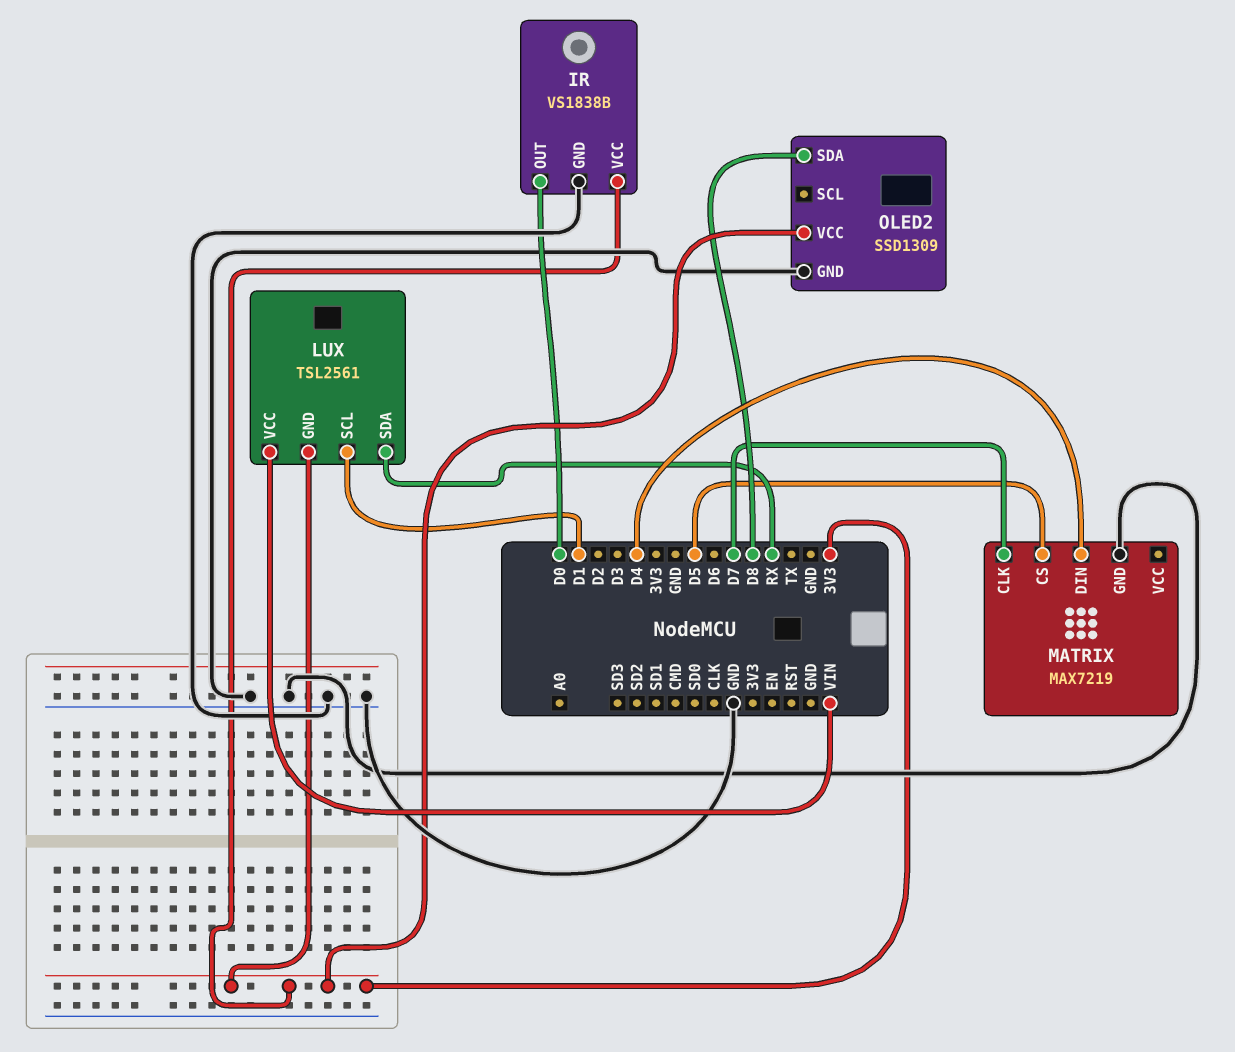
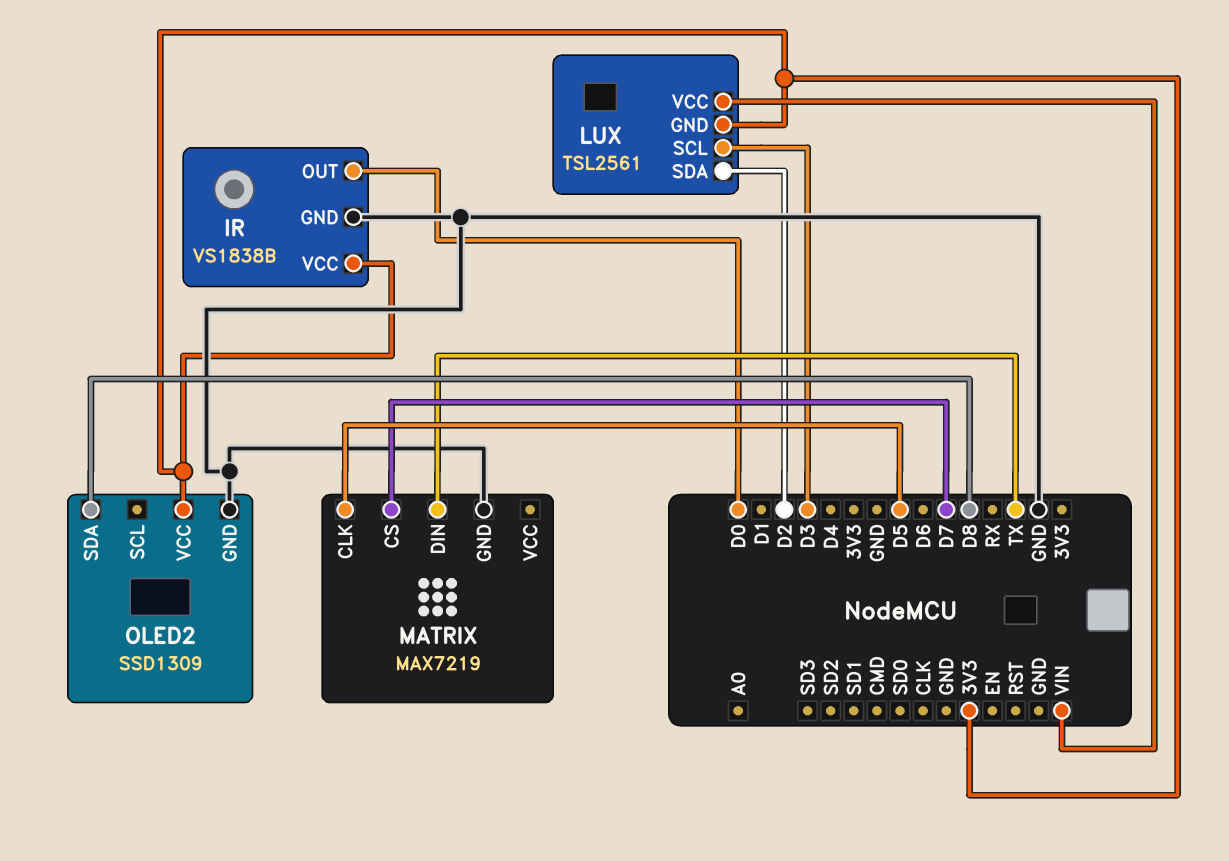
LUX pin SCL: D1 -> D3
LUX pin SDA: RX -> D2
MATRIX pin CLK: D7 -> D5
MATRIX pin CS: D5 -> D7
MATRIX pin DIN: D4 -> TX

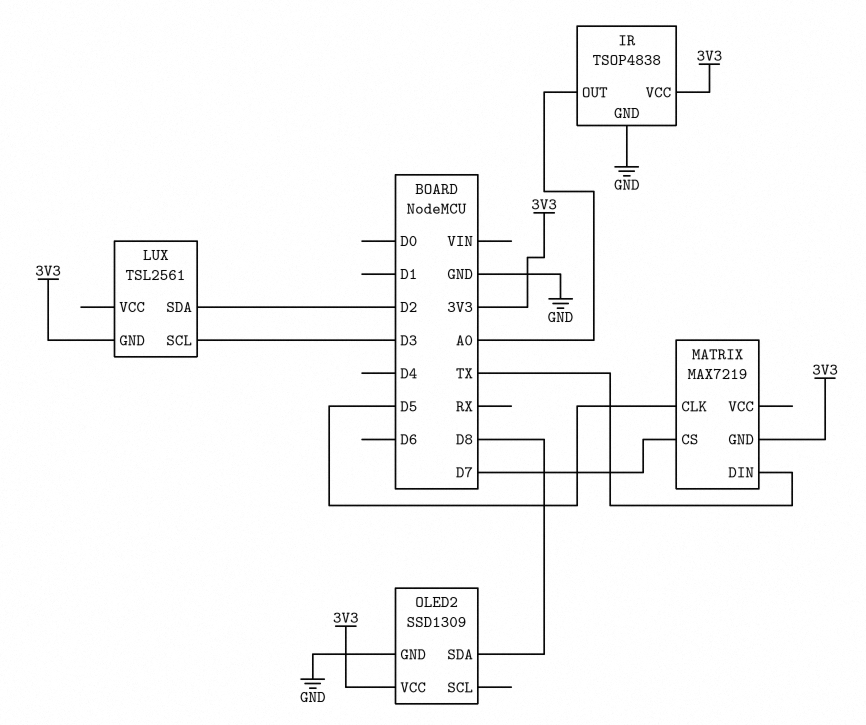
IR: VS1838B -> TSOP4838
IR pin OUT: D0 -> A0
LUX pin VCC: VIN -> none
MATRIX pin GND: GND -> 3V3

